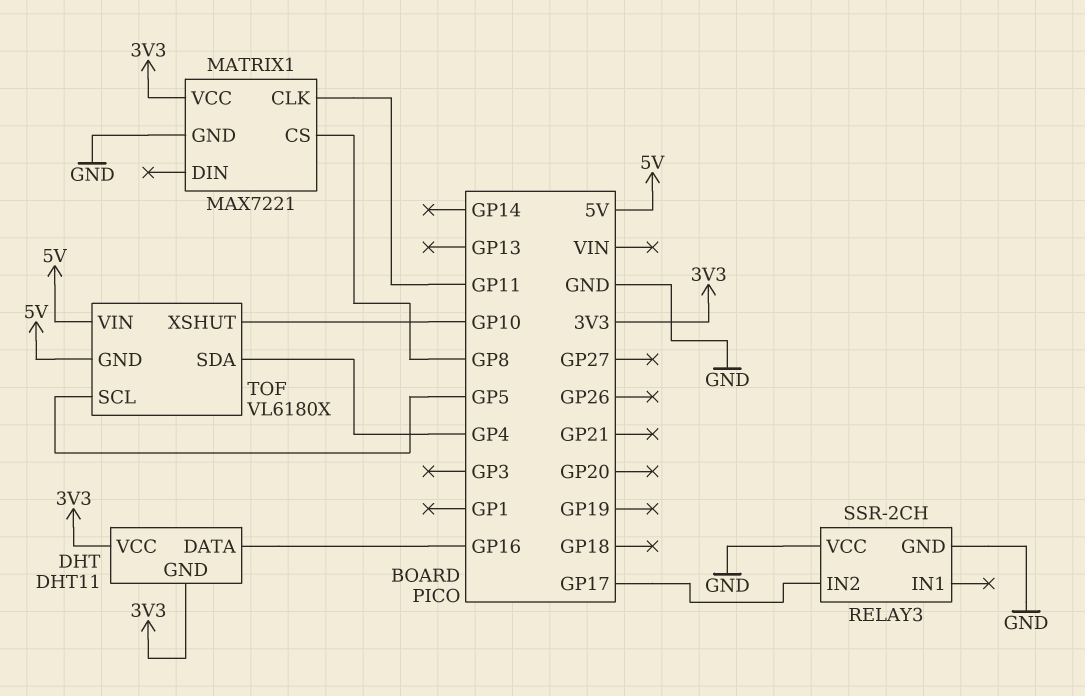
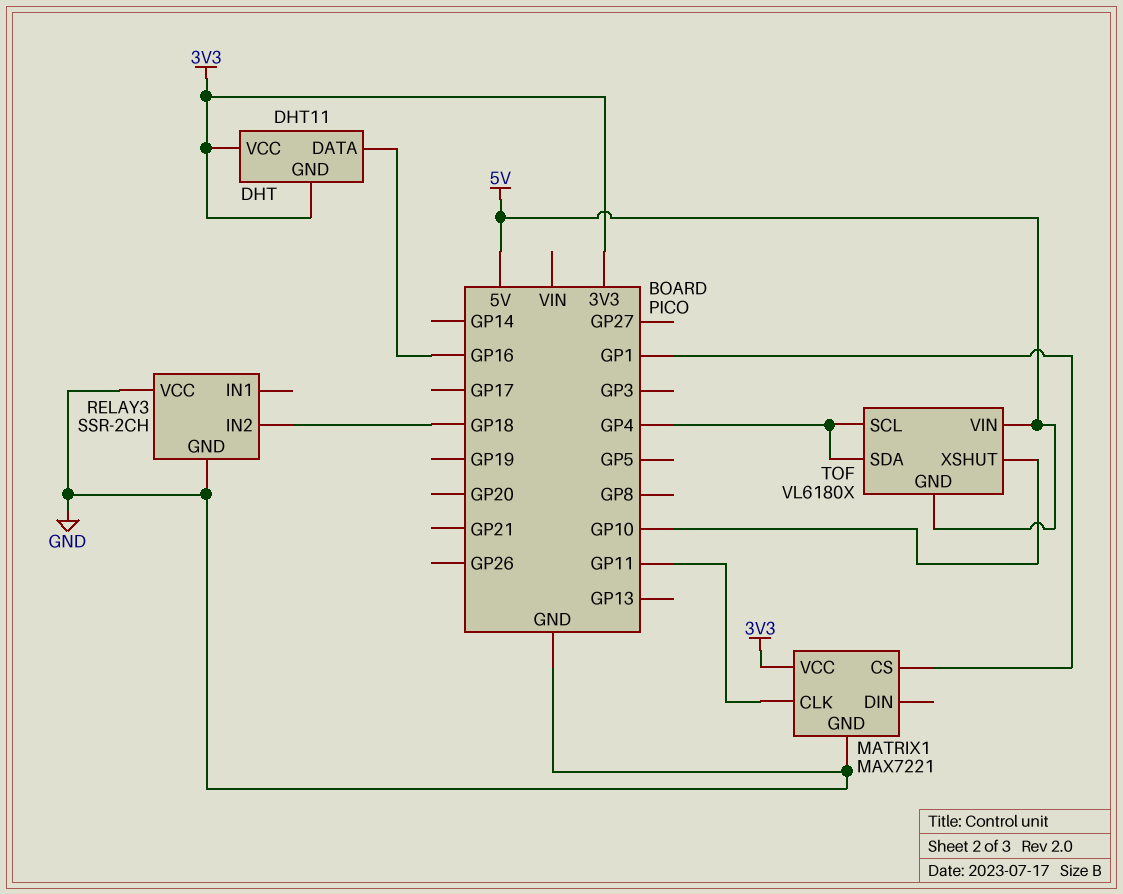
MATRIX1 pin CS: GP8 -> GP1
RELAY3 pin IN2: GP17 -> GP18
TOF pin SCL: GP5 -> GP4

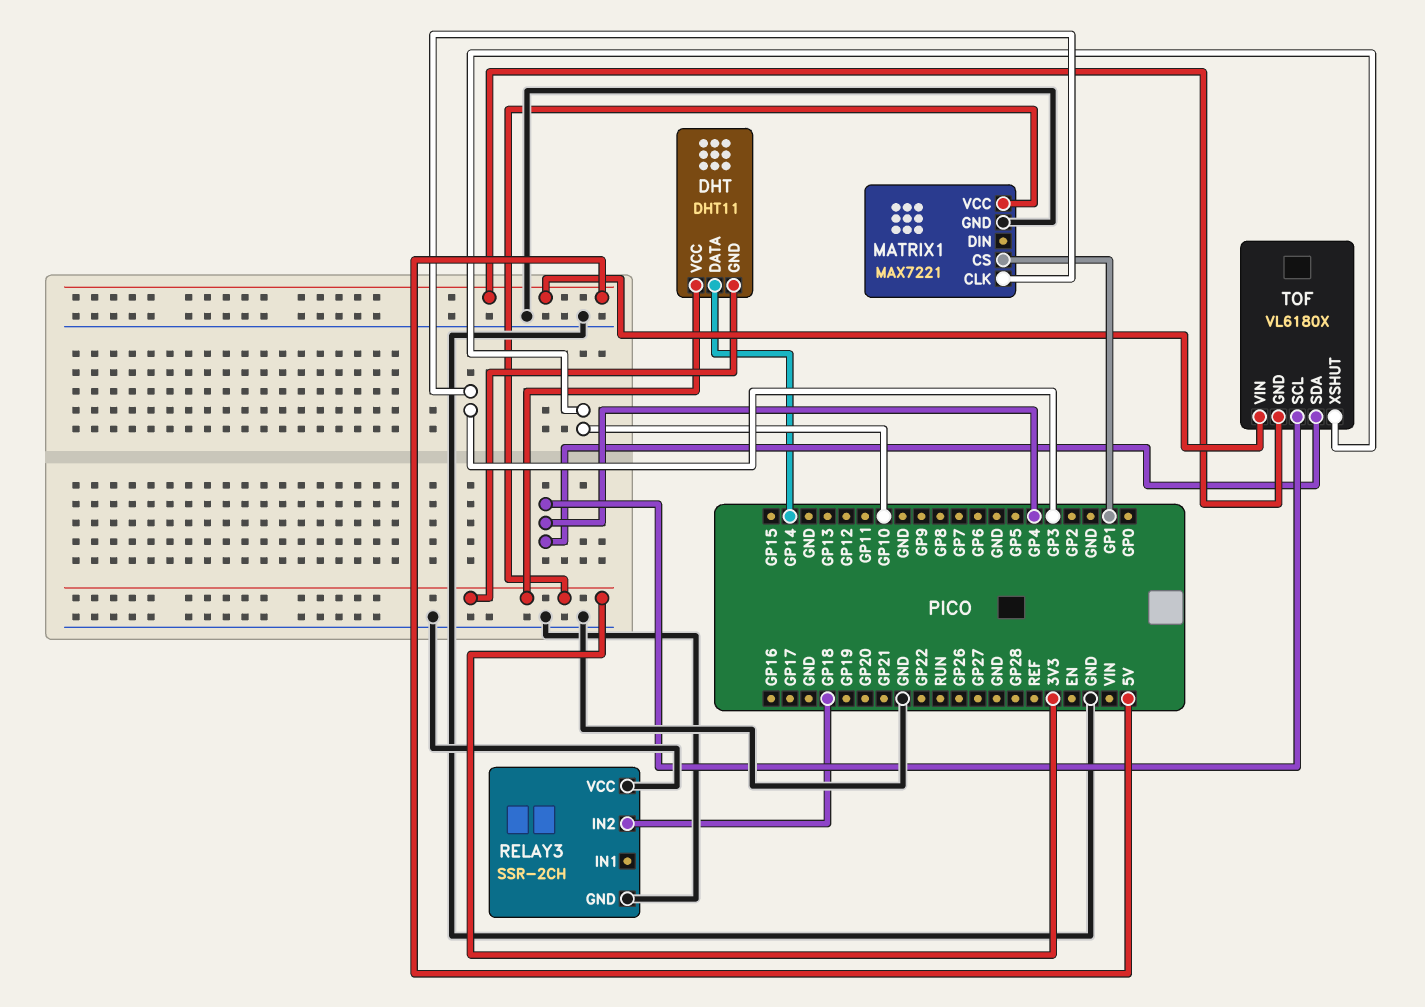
DHT pin DATA: GP16 -> GP14
MATRIX1 pin CLK: GP11 -> GP3

